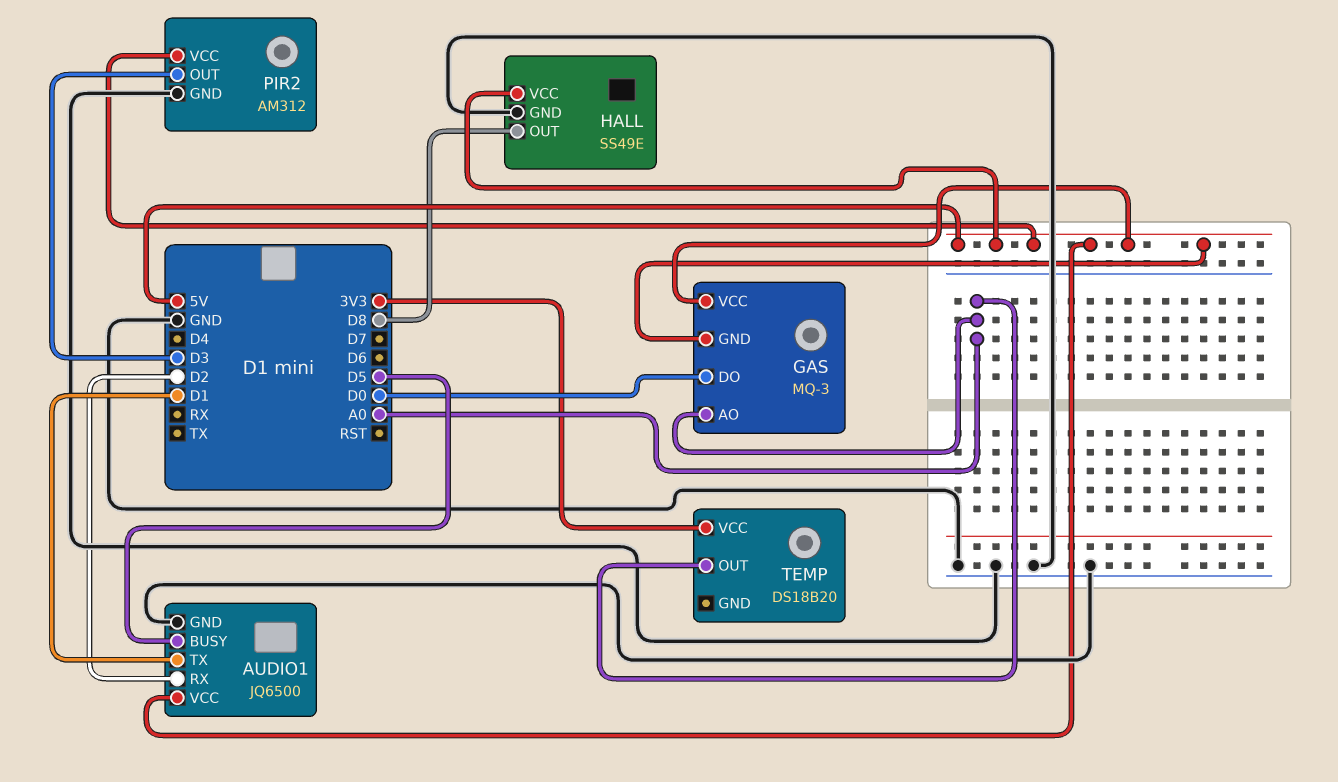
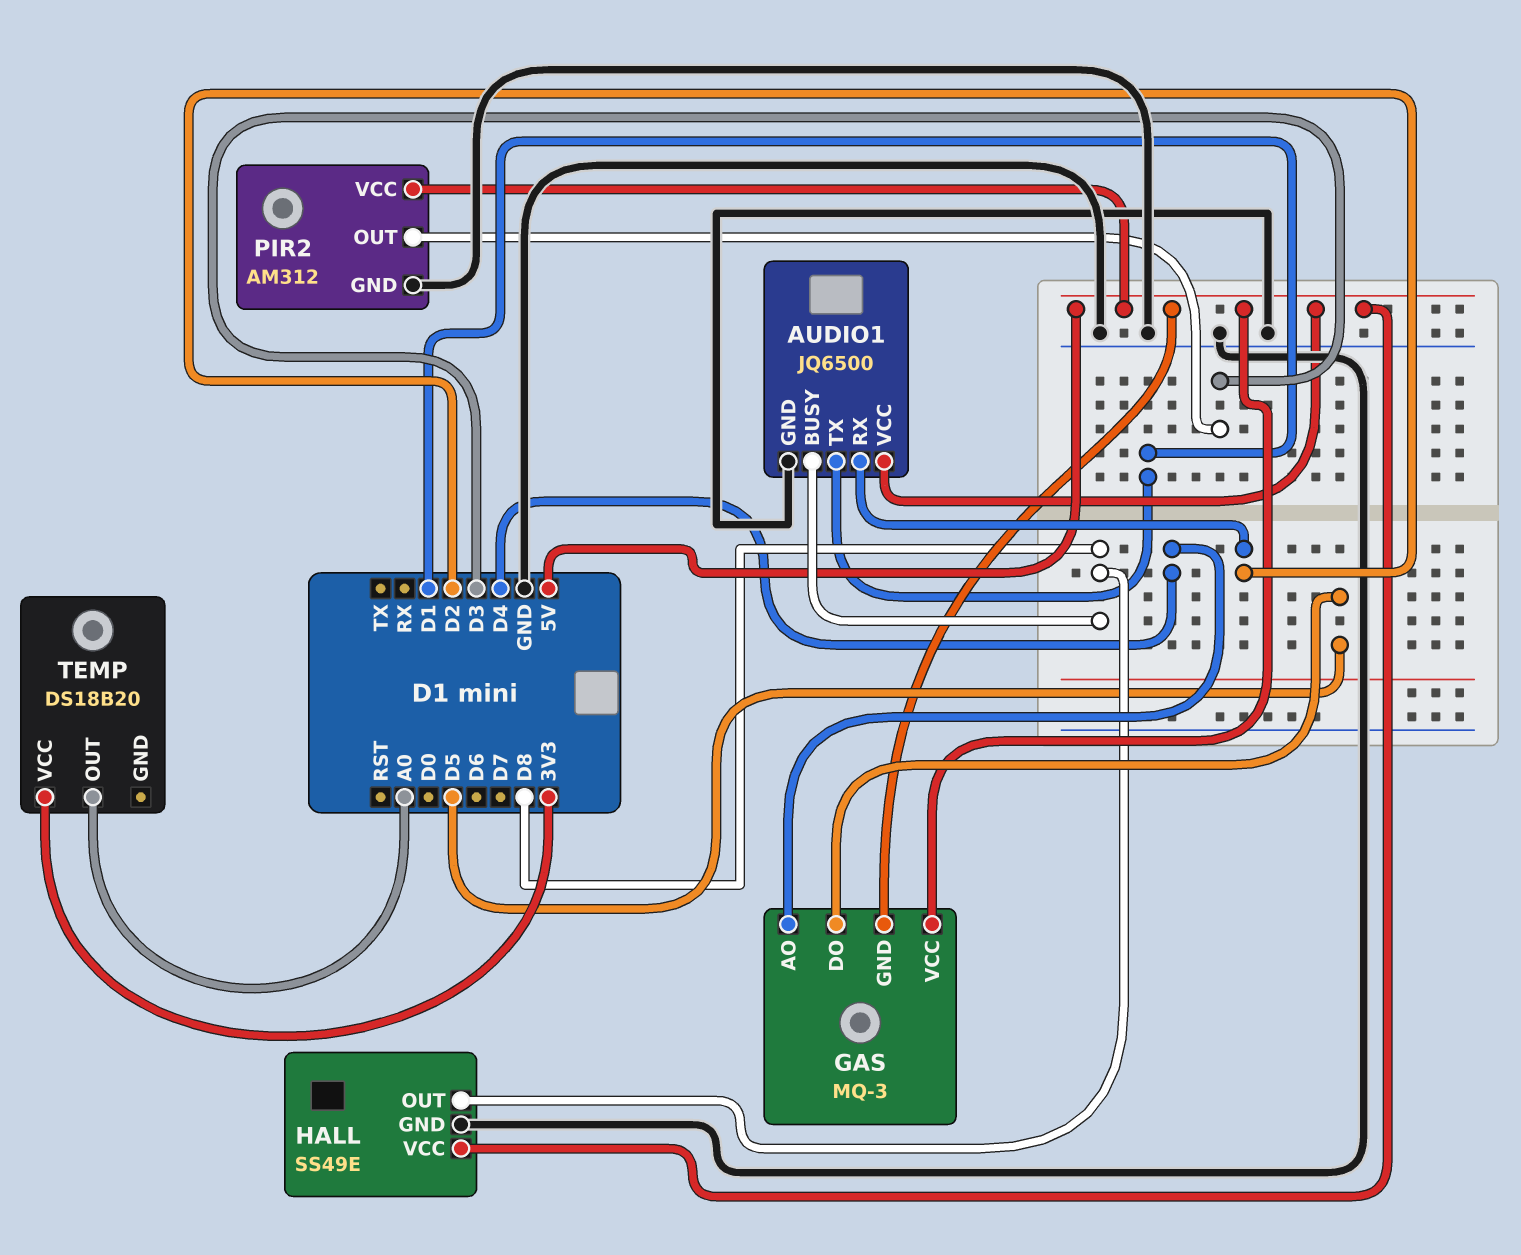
AUDIO1 pin BUSY: D5 -> D8
GAS pin AO: A0 -> D4
GAS pin DO: D0 -> D5

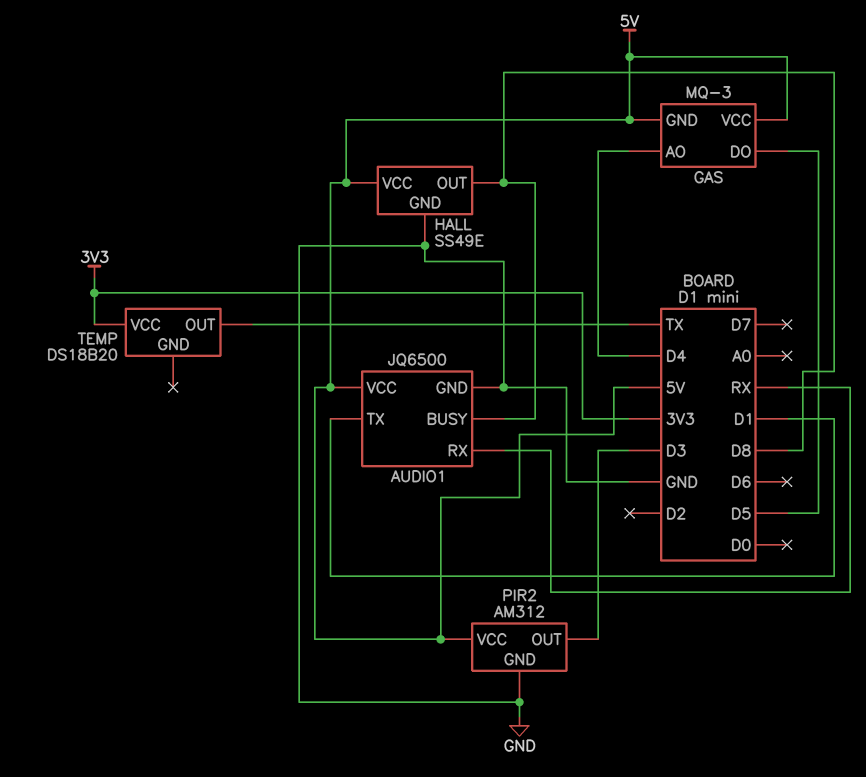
AUDIO1 pin RX: D2 -> RX
TEMP pin OUT: A0 -> TX

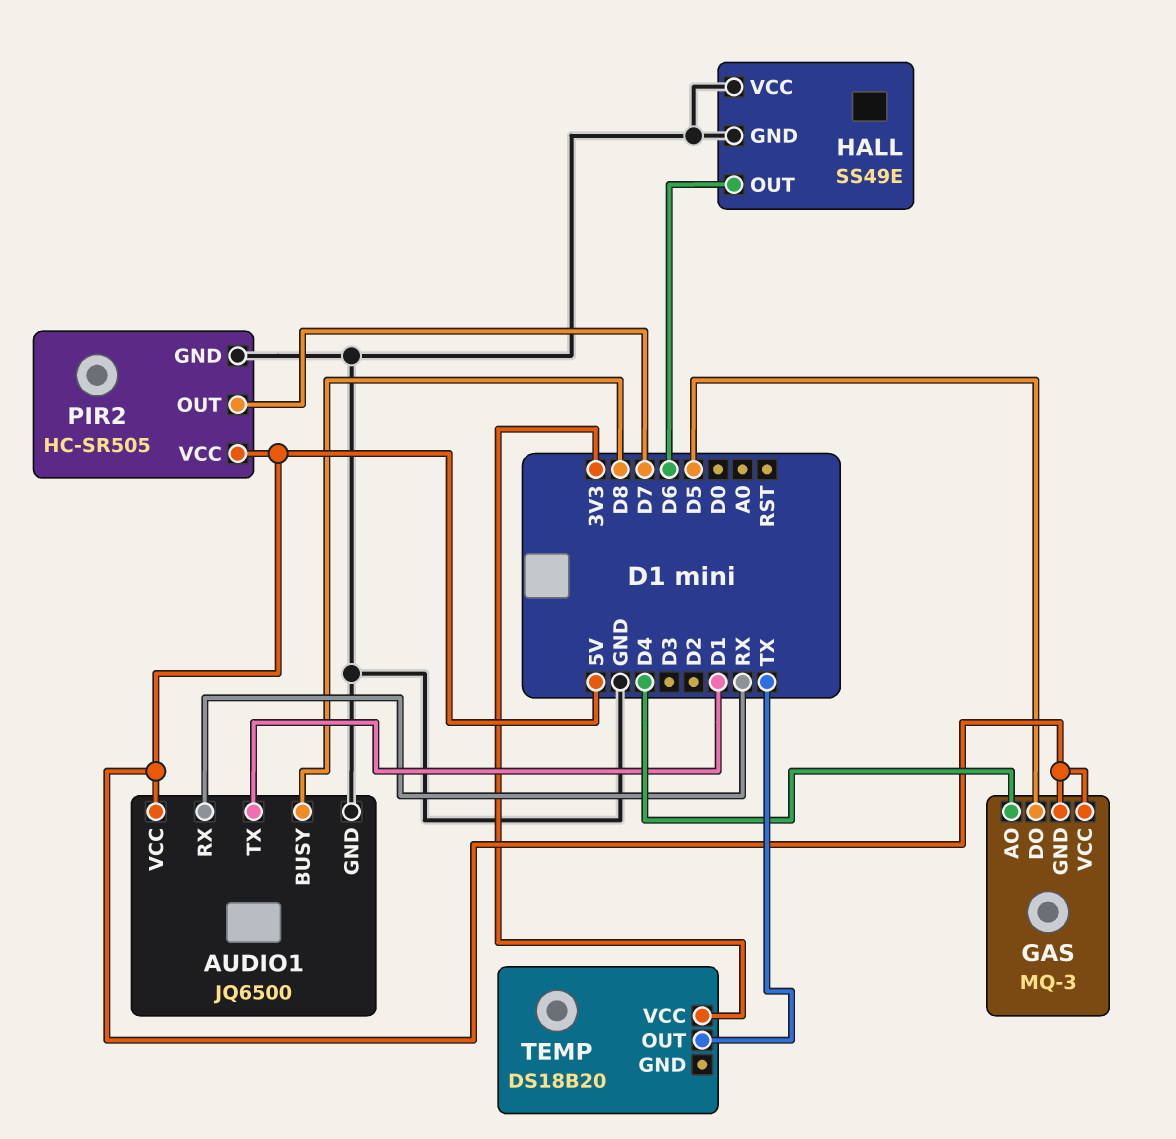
HALL pin OUT: D8 -> D6
HALL pin VCC: 5V -> GND
PIR2: AM312 -> HC-SR505
PIR2 pin OUT: D3 -> D7

